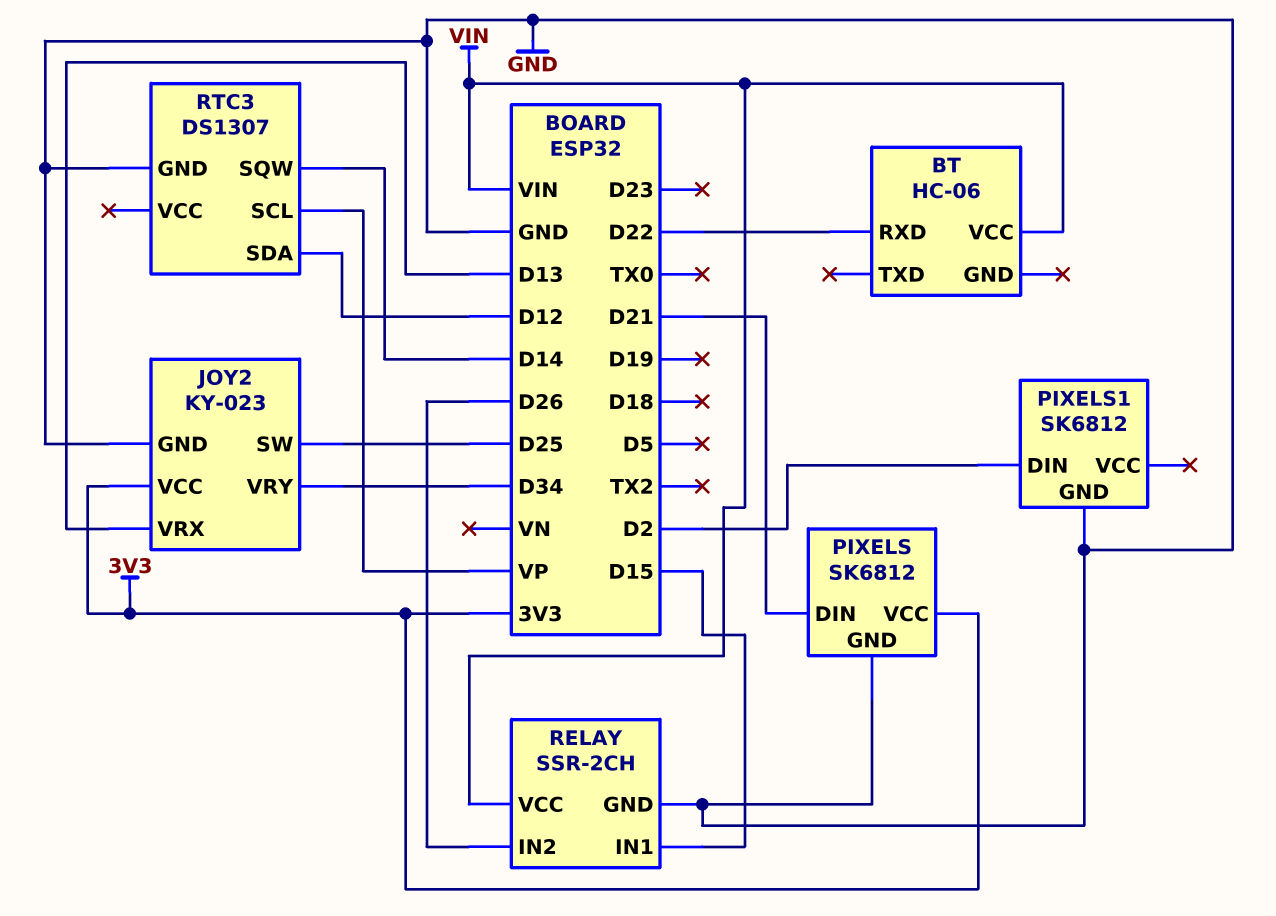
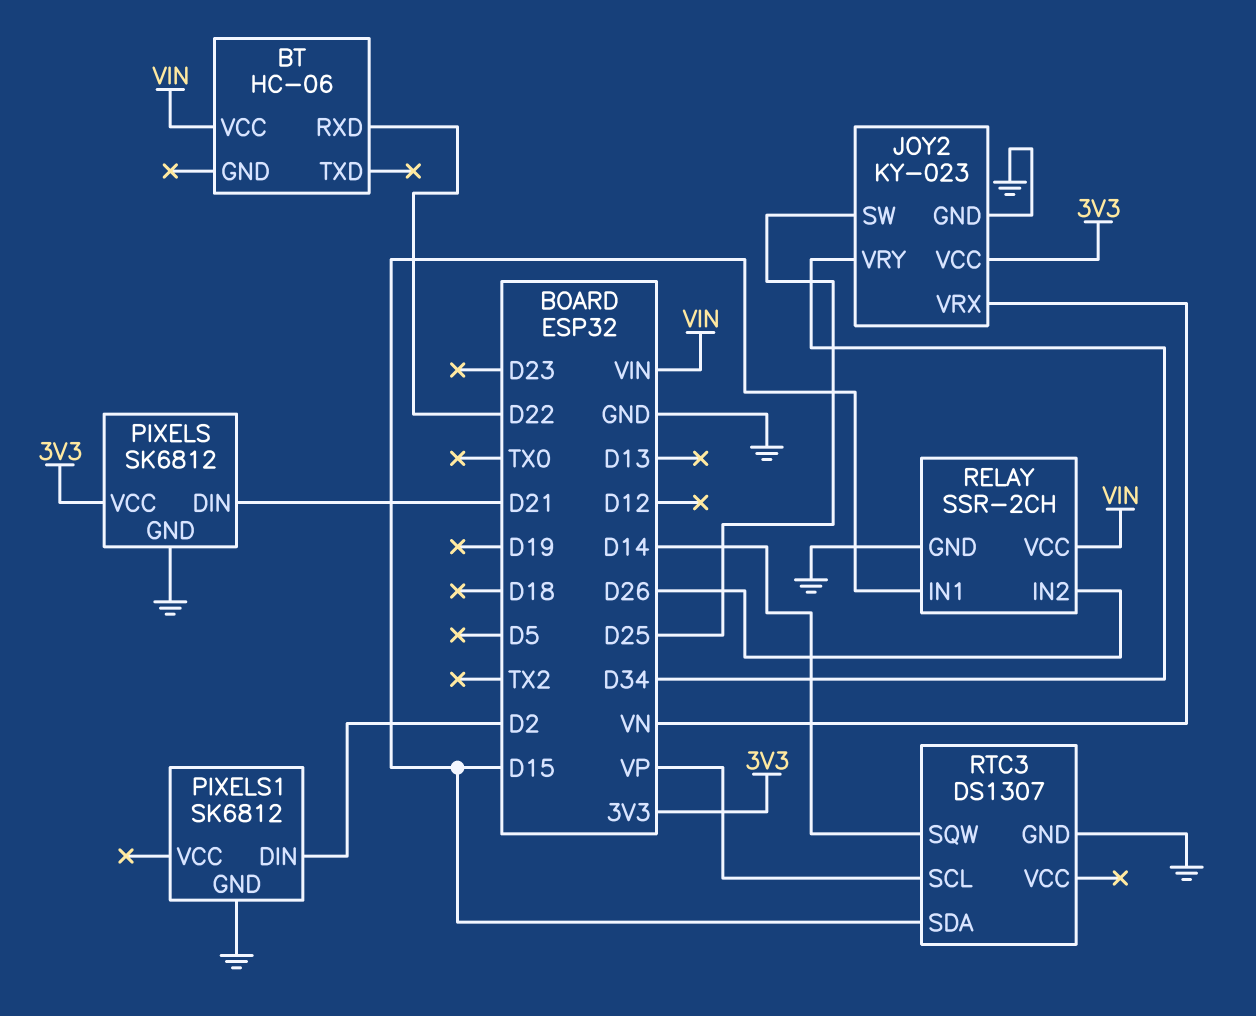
JOY2 pin VRX: D13 -> VN
RTC3 pin SDA: D12 -> D15

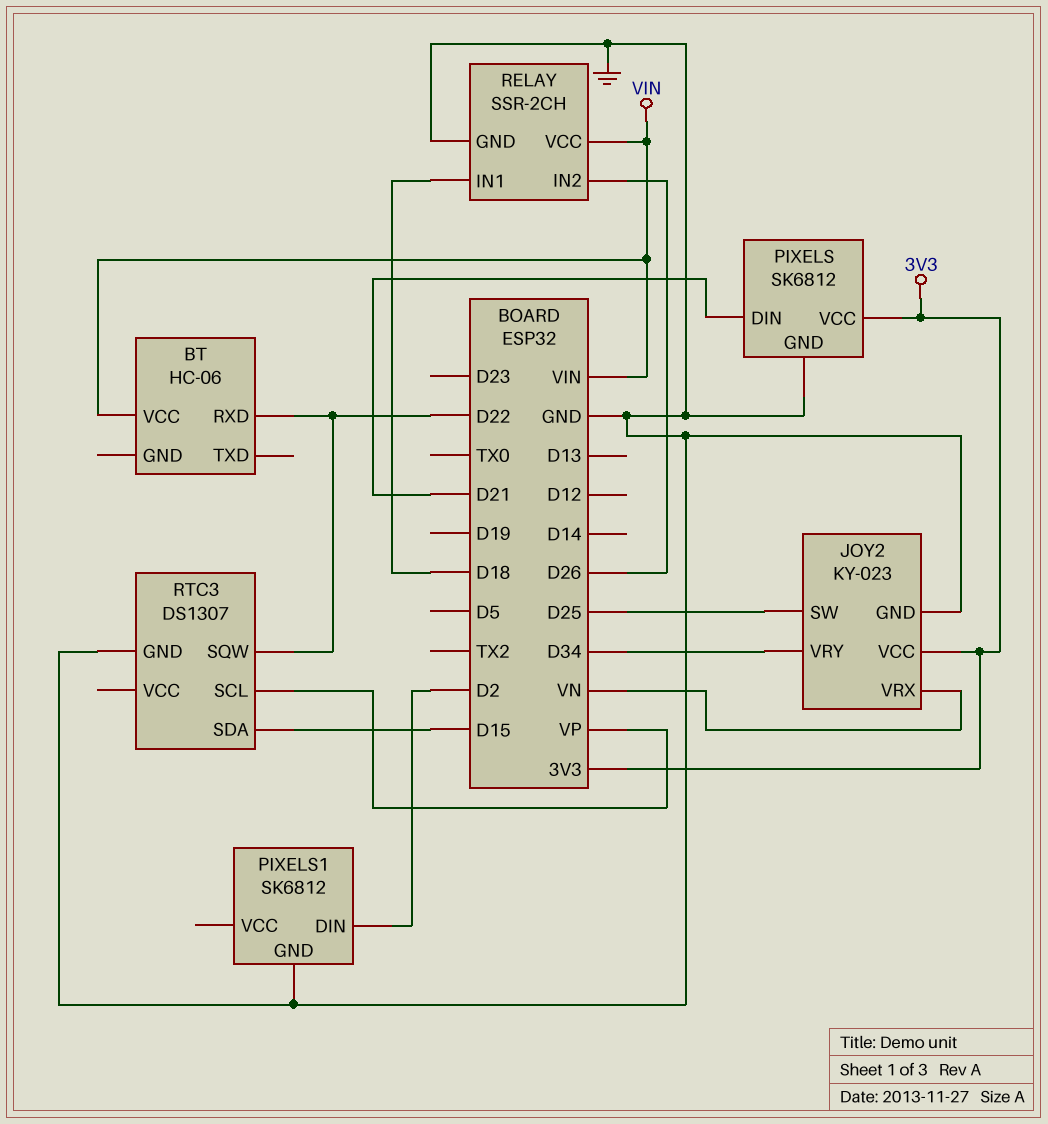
RELAY pin IN1: D15 -> D18
RTC3 pin SQW: D14 -> D22

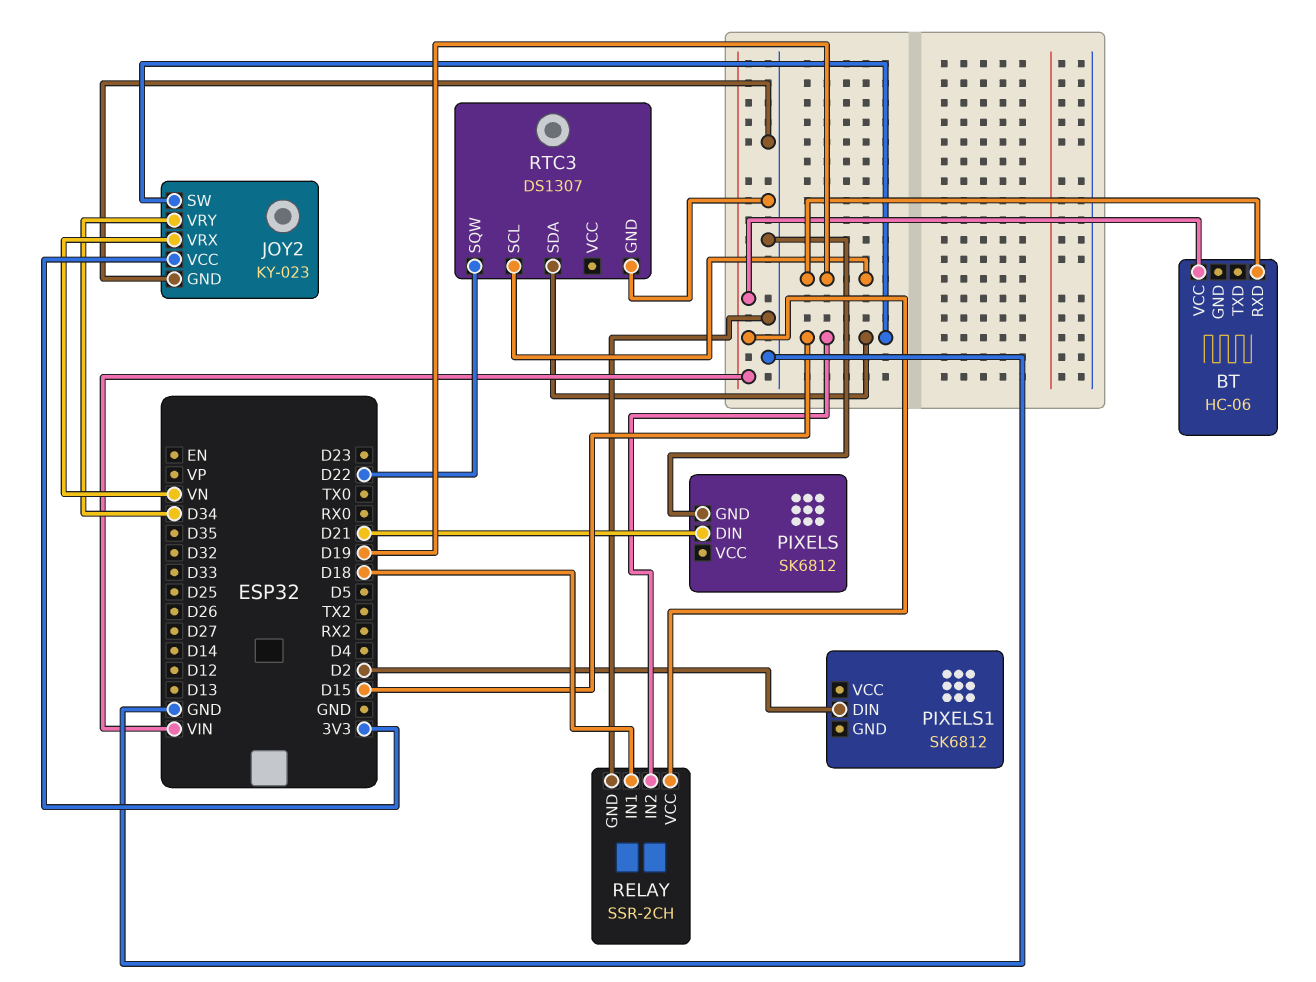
BT pin RXD: D22 -> D19
JOY2 pin SW: D25 -> D15
PIXELS pin VCC: 3V3 -> none
PIXELS1 pin GND: GND -> none
RELAY pin IN2: D26 -> D15
RTC3 pin SCL: VP -> D19

